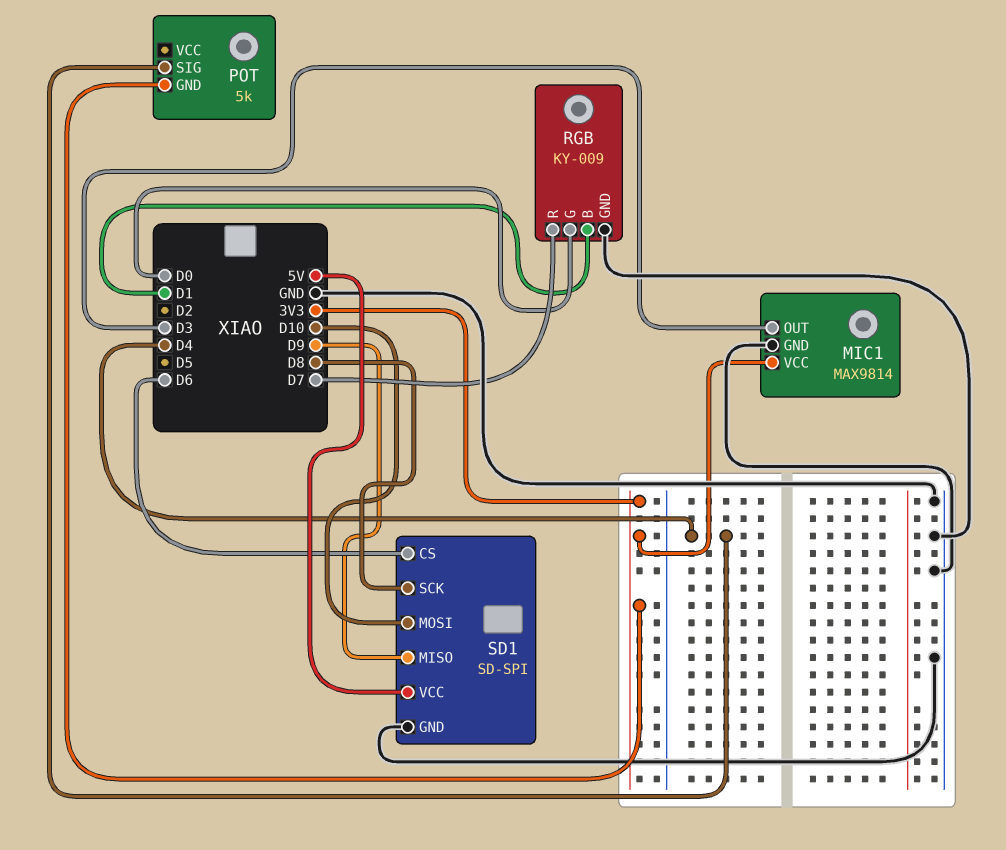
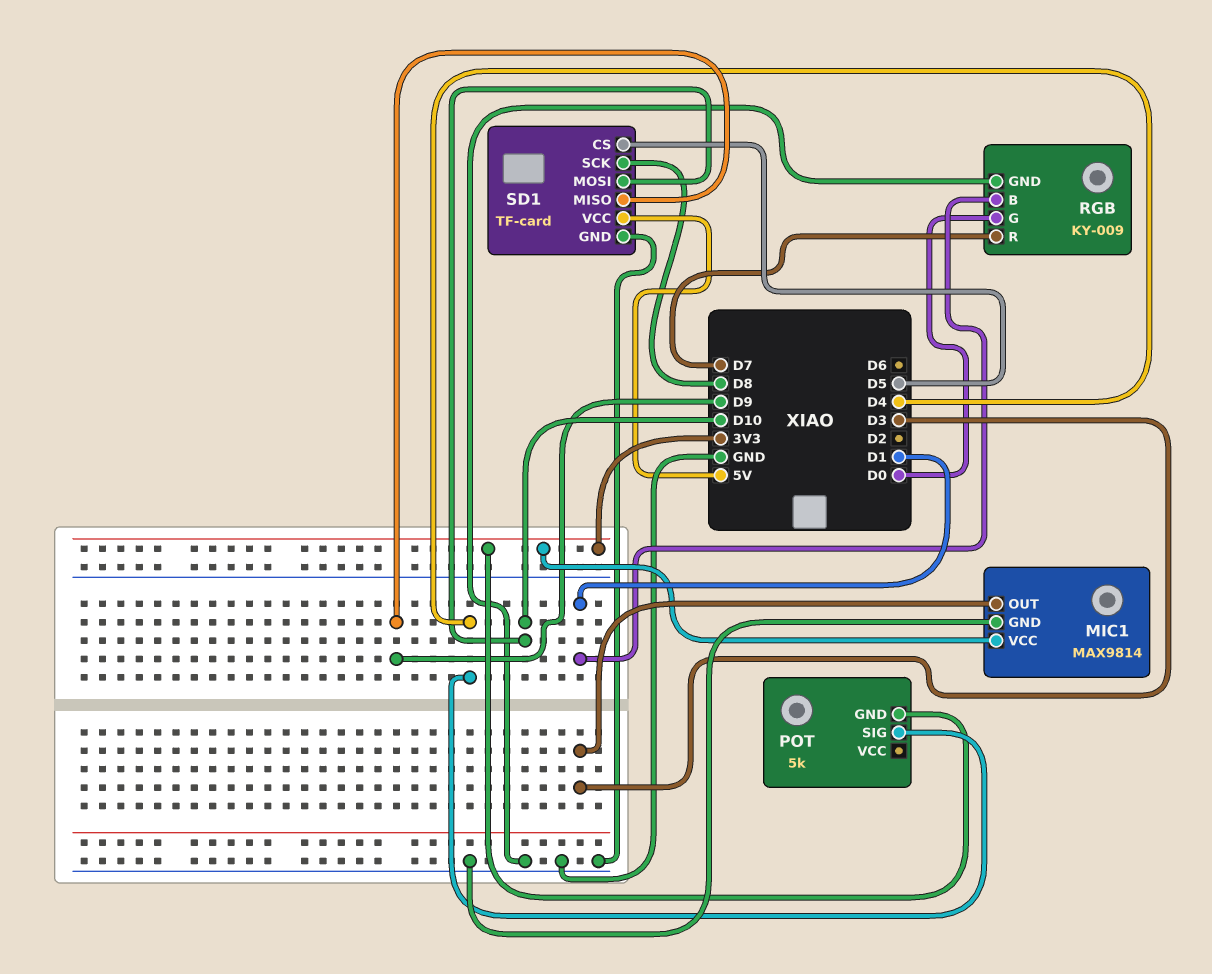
SD1: SD-SPI -> TF-card
SD1 pin CS: D6 -> D5

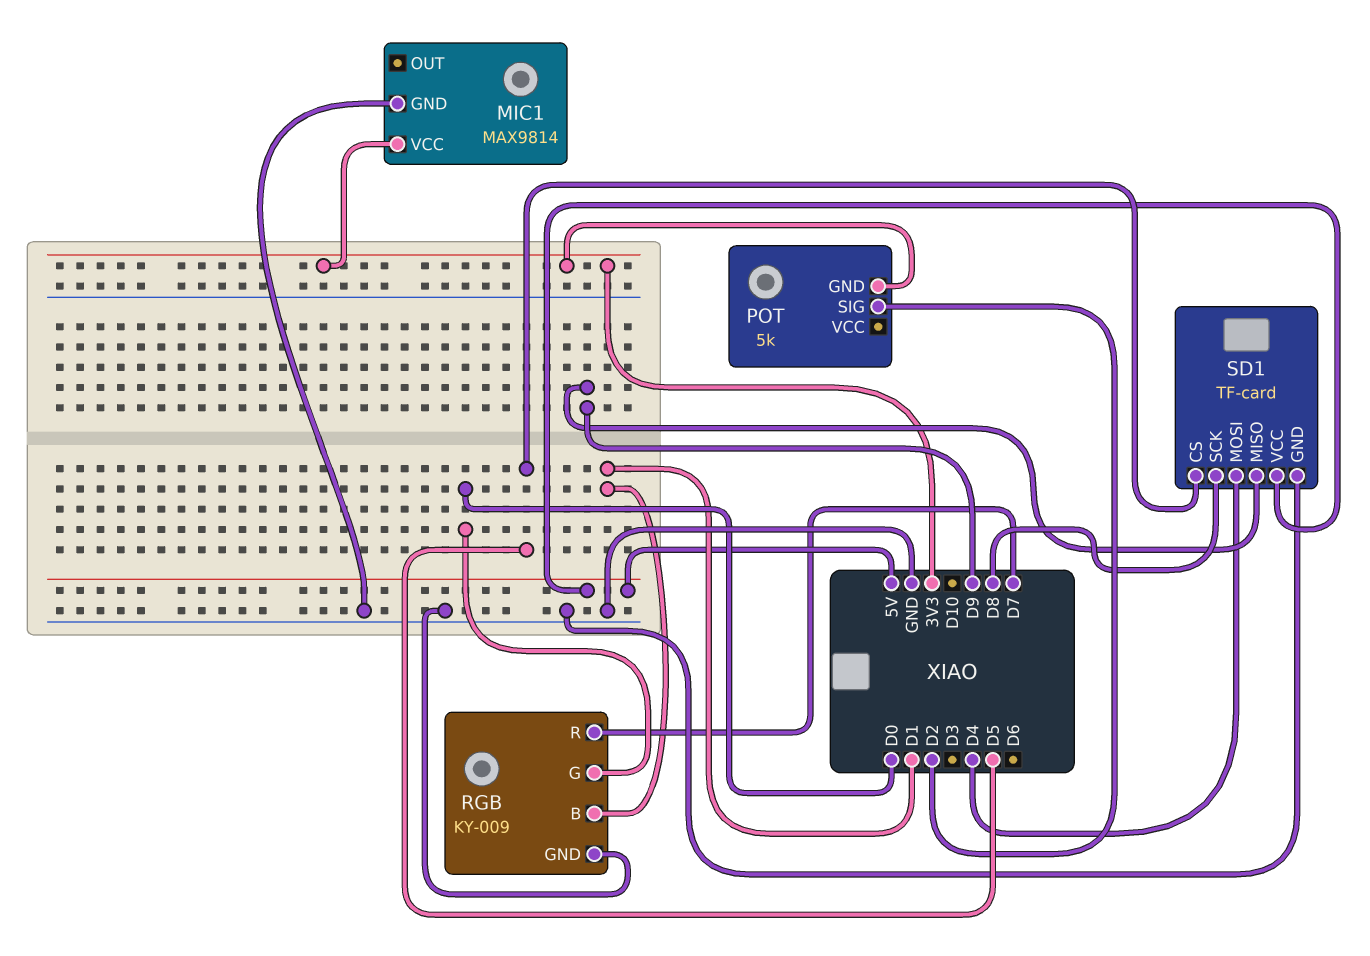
MIC1 pin OUT: D3 -> none
POT pin SIG: D4 -> D2
SD1 pin MOSI: D10 -> D4

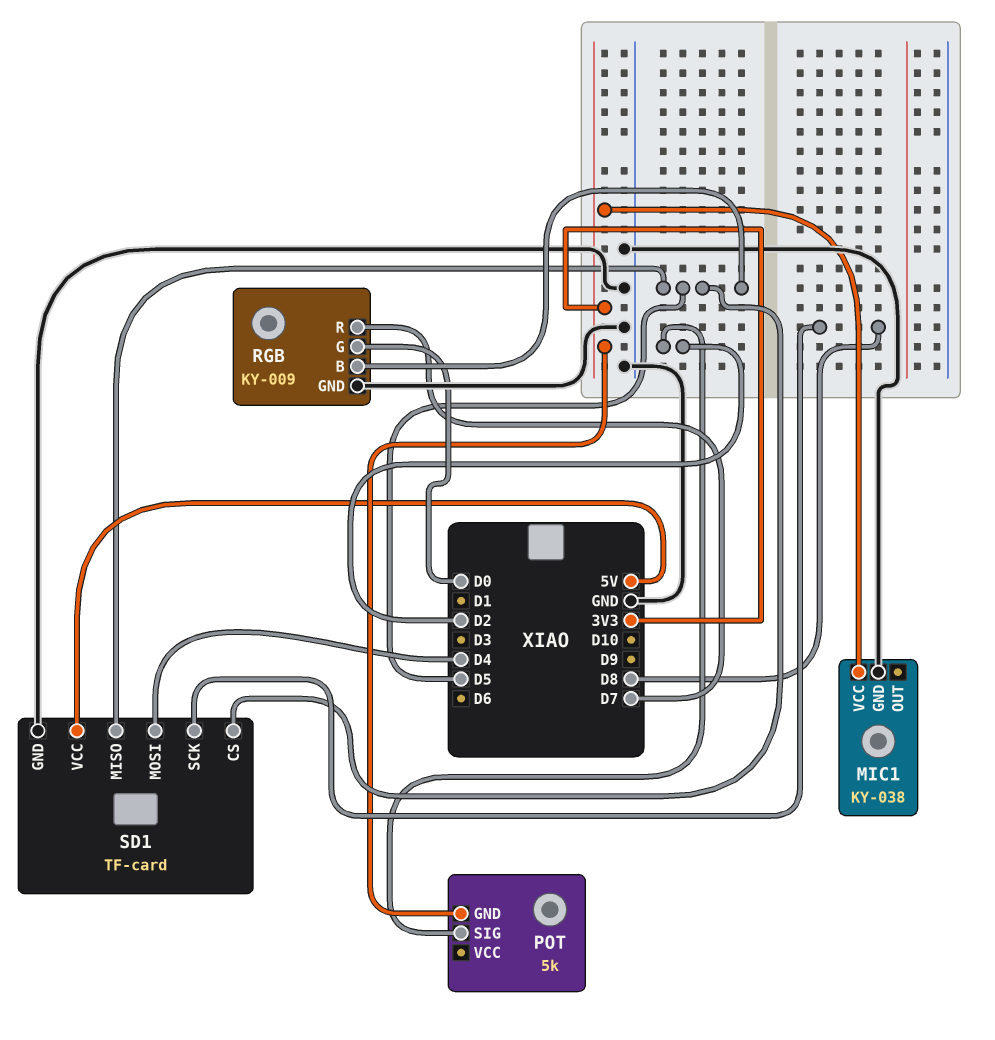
MIC1: MAX9814 -> KY-038
RGB pin B: D1 -> D5
SD1 pin MISO: D9 -> D5

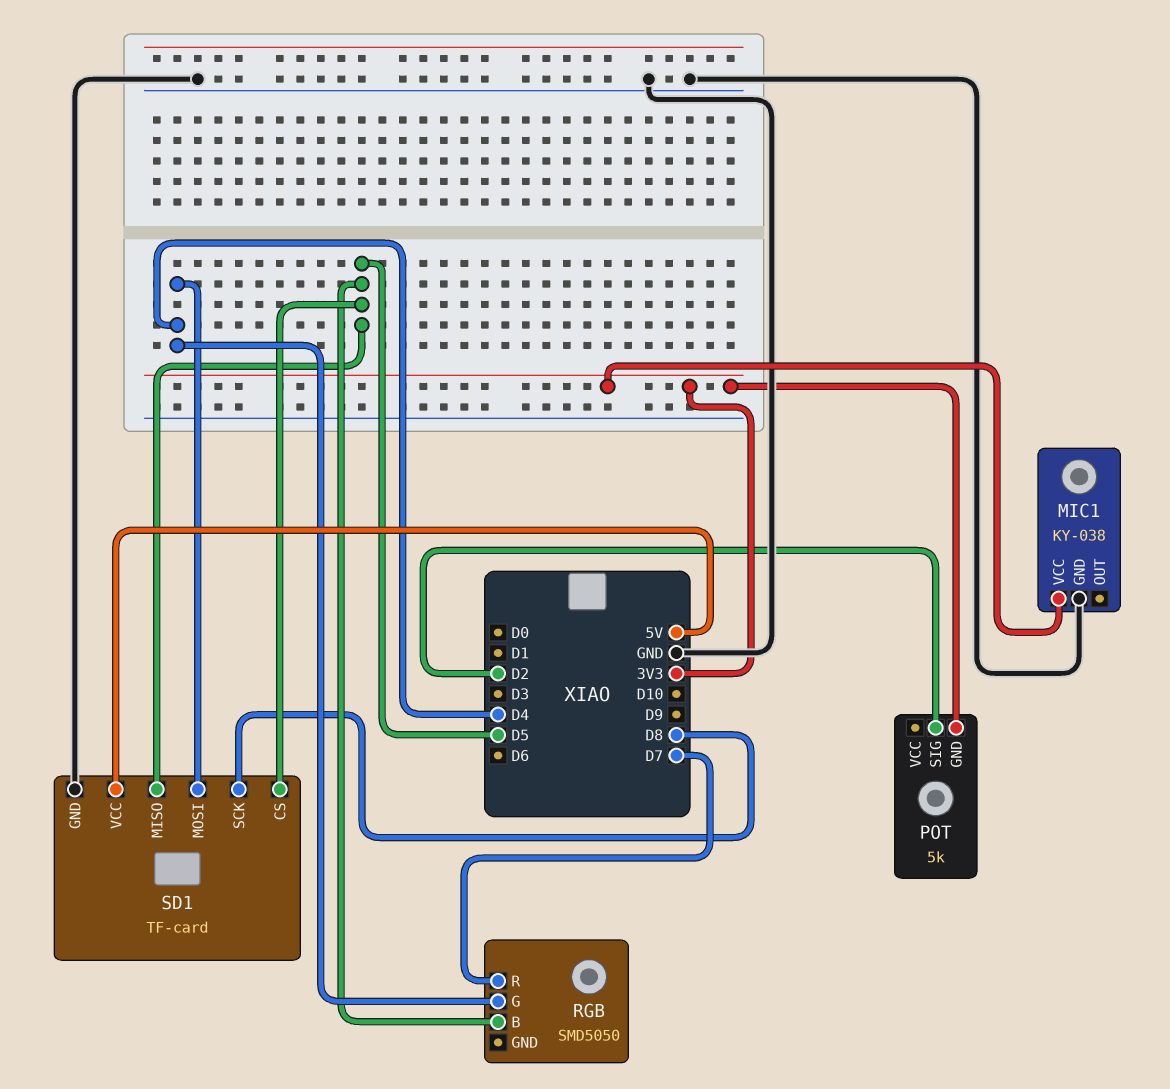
RGB: KY-009 -> SMD5050
RGB pin G: D0 -> D4
RGB pin GND: GND -> none

